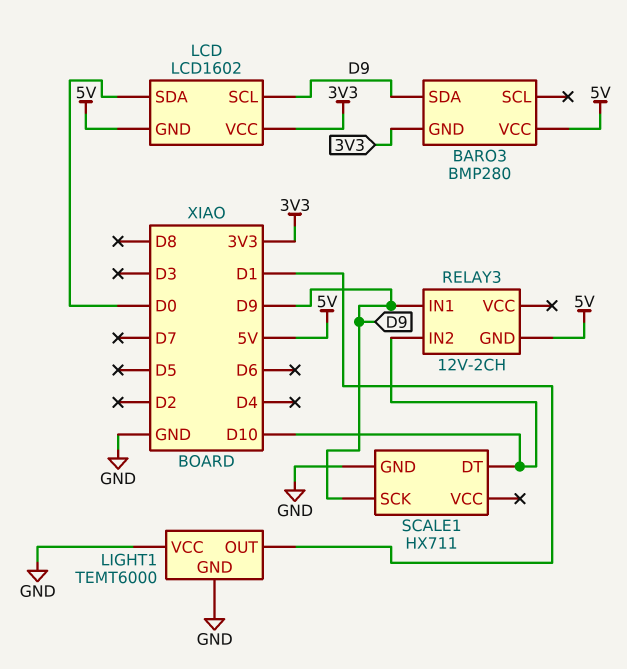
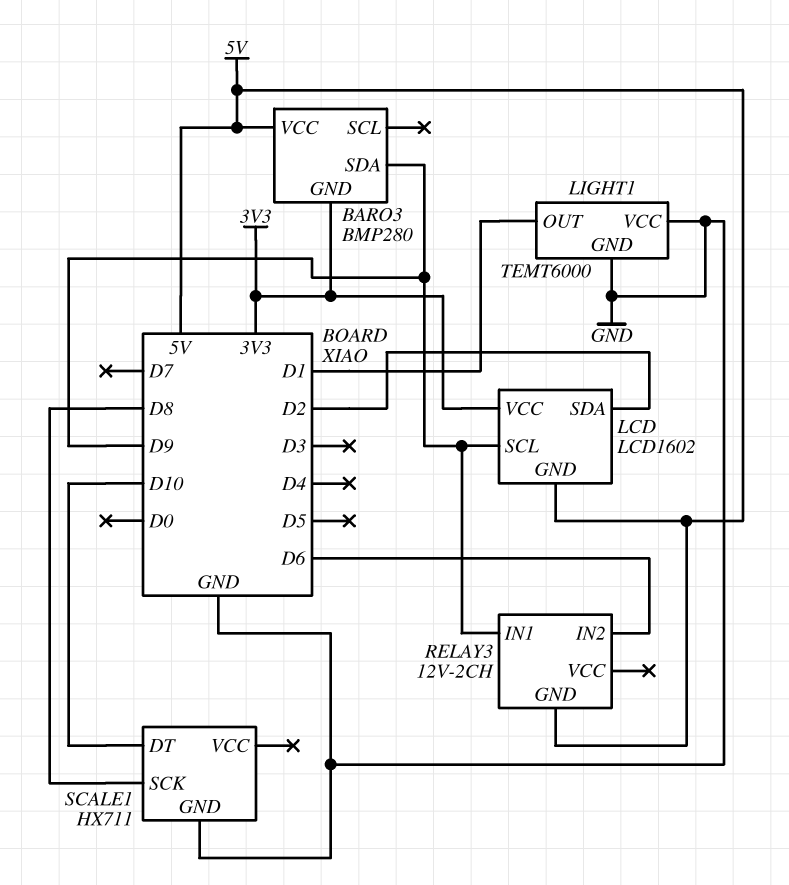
LCD pin SDA: D0 -> D2
RELAY3 pin IN2: D10 -> D6
SCALE1 pin SCK: D9 -> D8

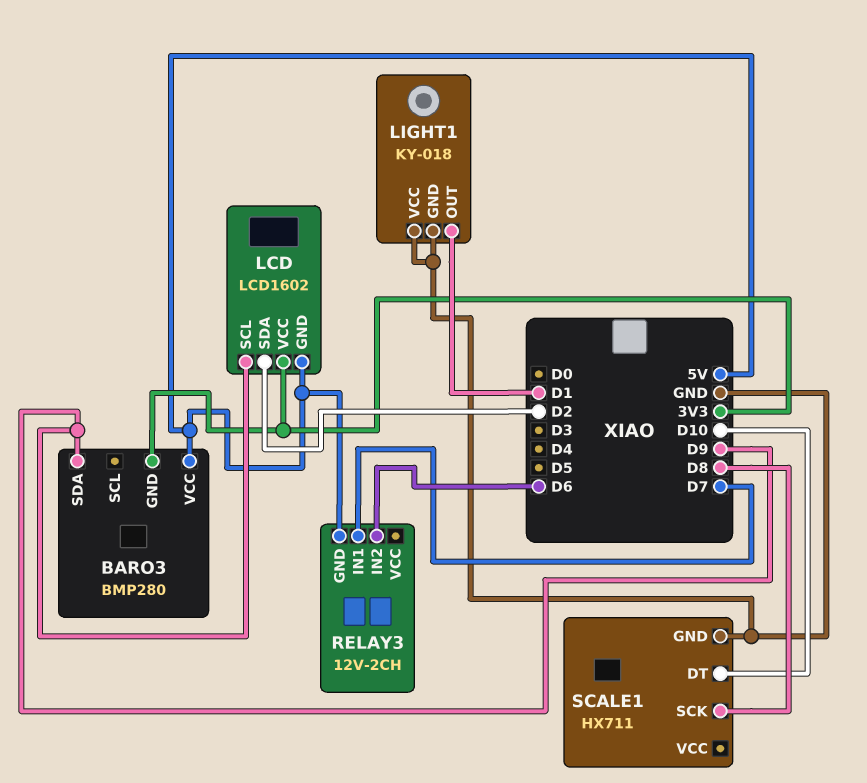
LIGHT1: TEMT6000 -> KY-018
RELAY3 pin IN1: D9 -> D7

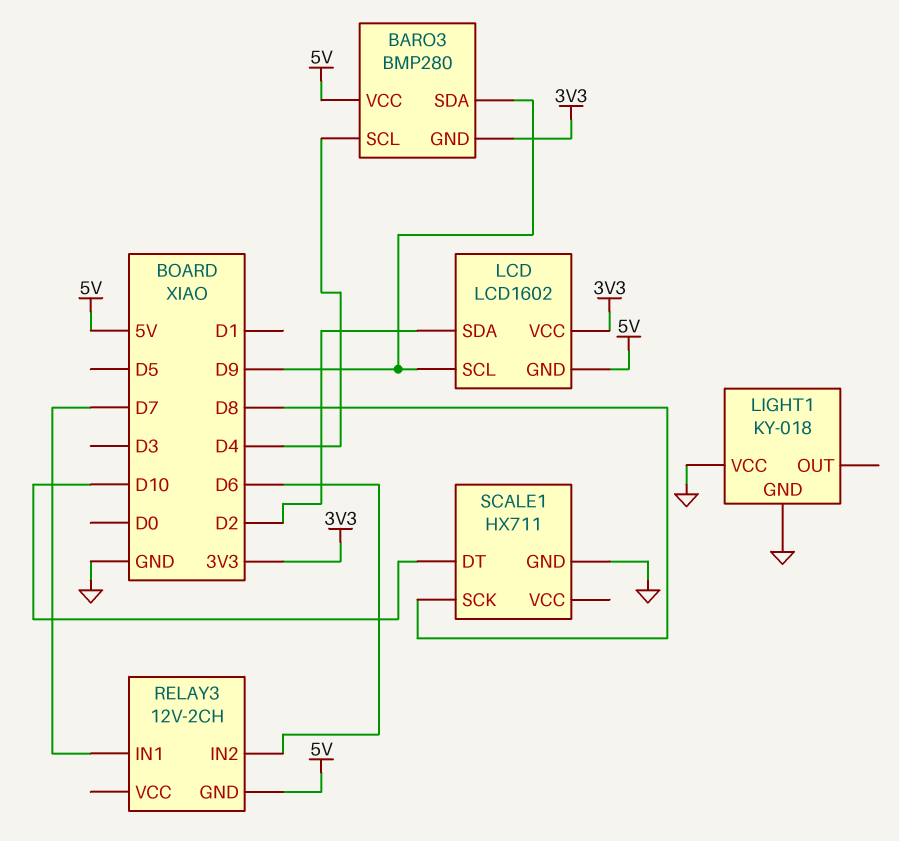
BARO3 pin SCL: none -> D4
LIGHT1 pin OUT: D1 -> none

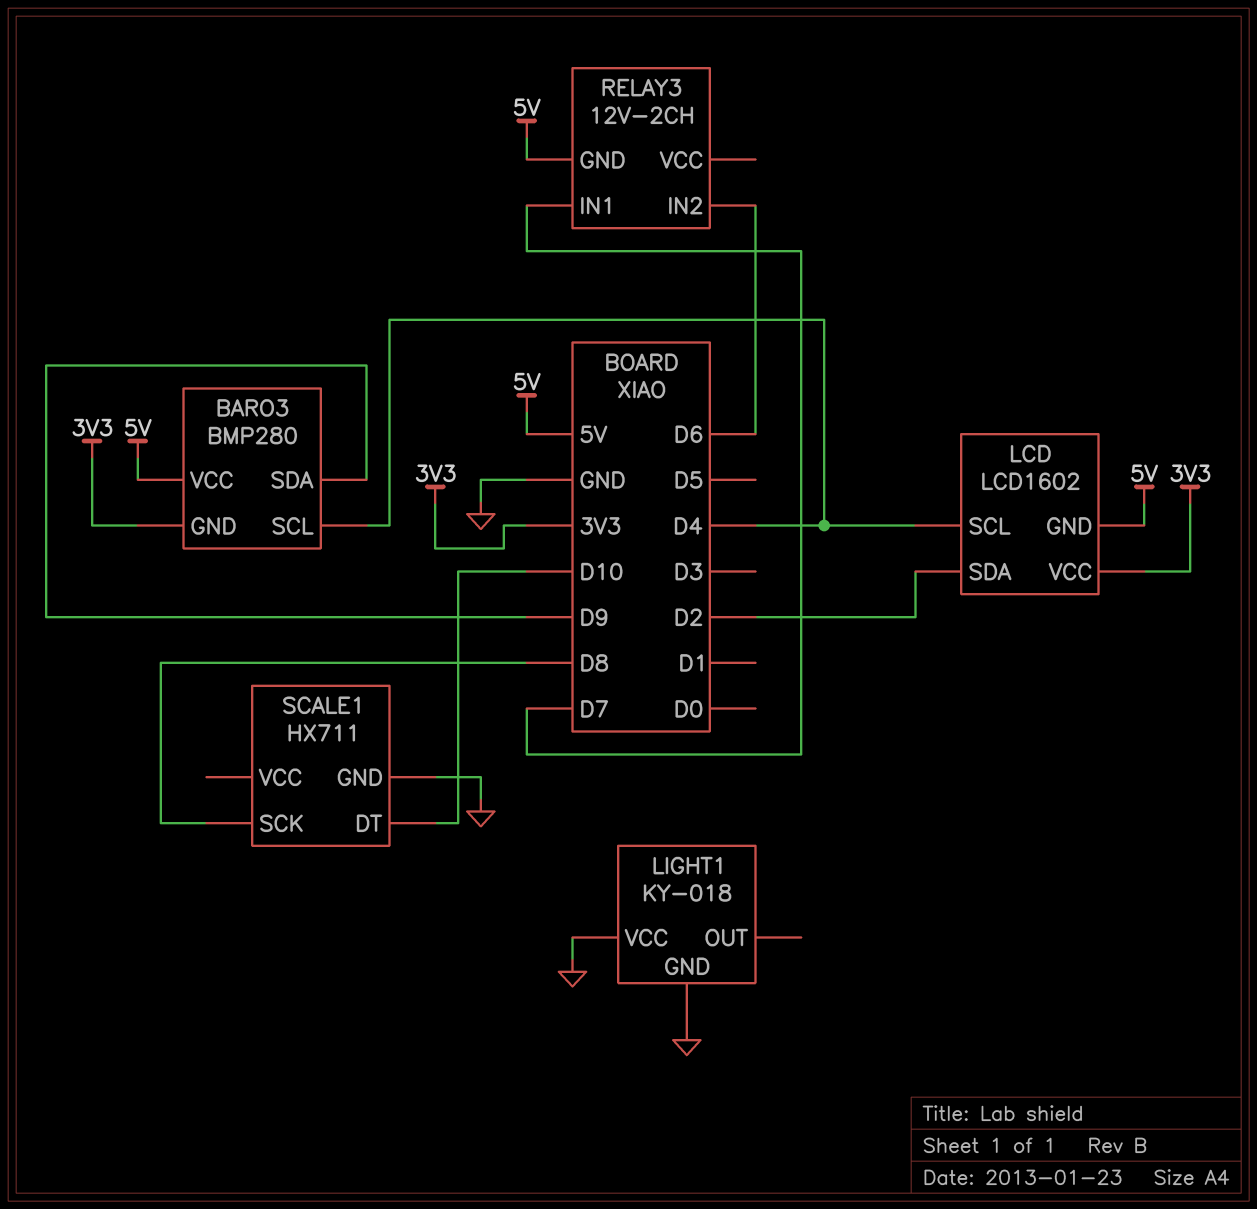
LCD pin SCL: D9 -> D4

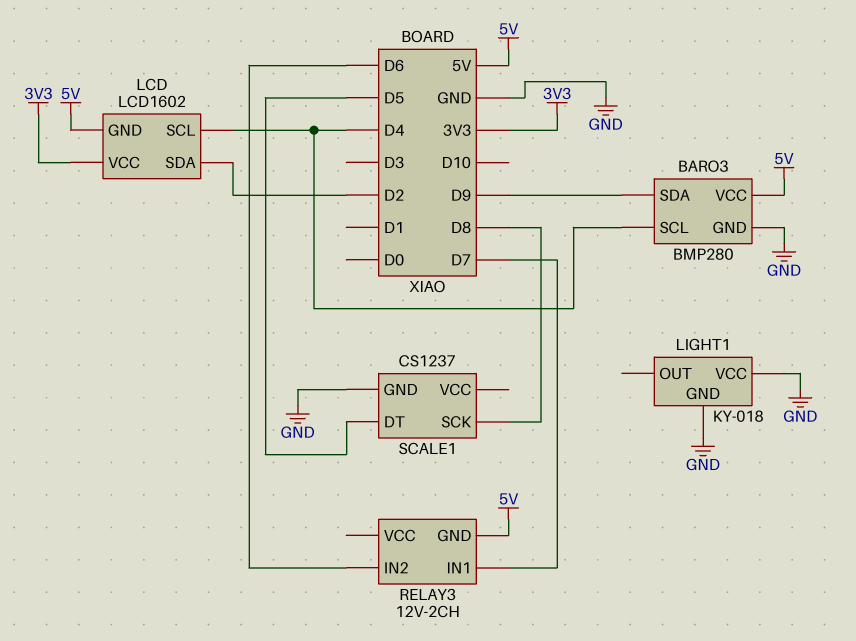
BARO3 pin GND: 3V3 -> GND
SCALE1: HX711 -> CS1237
SCALE1 pin DT: D10 -> D5

